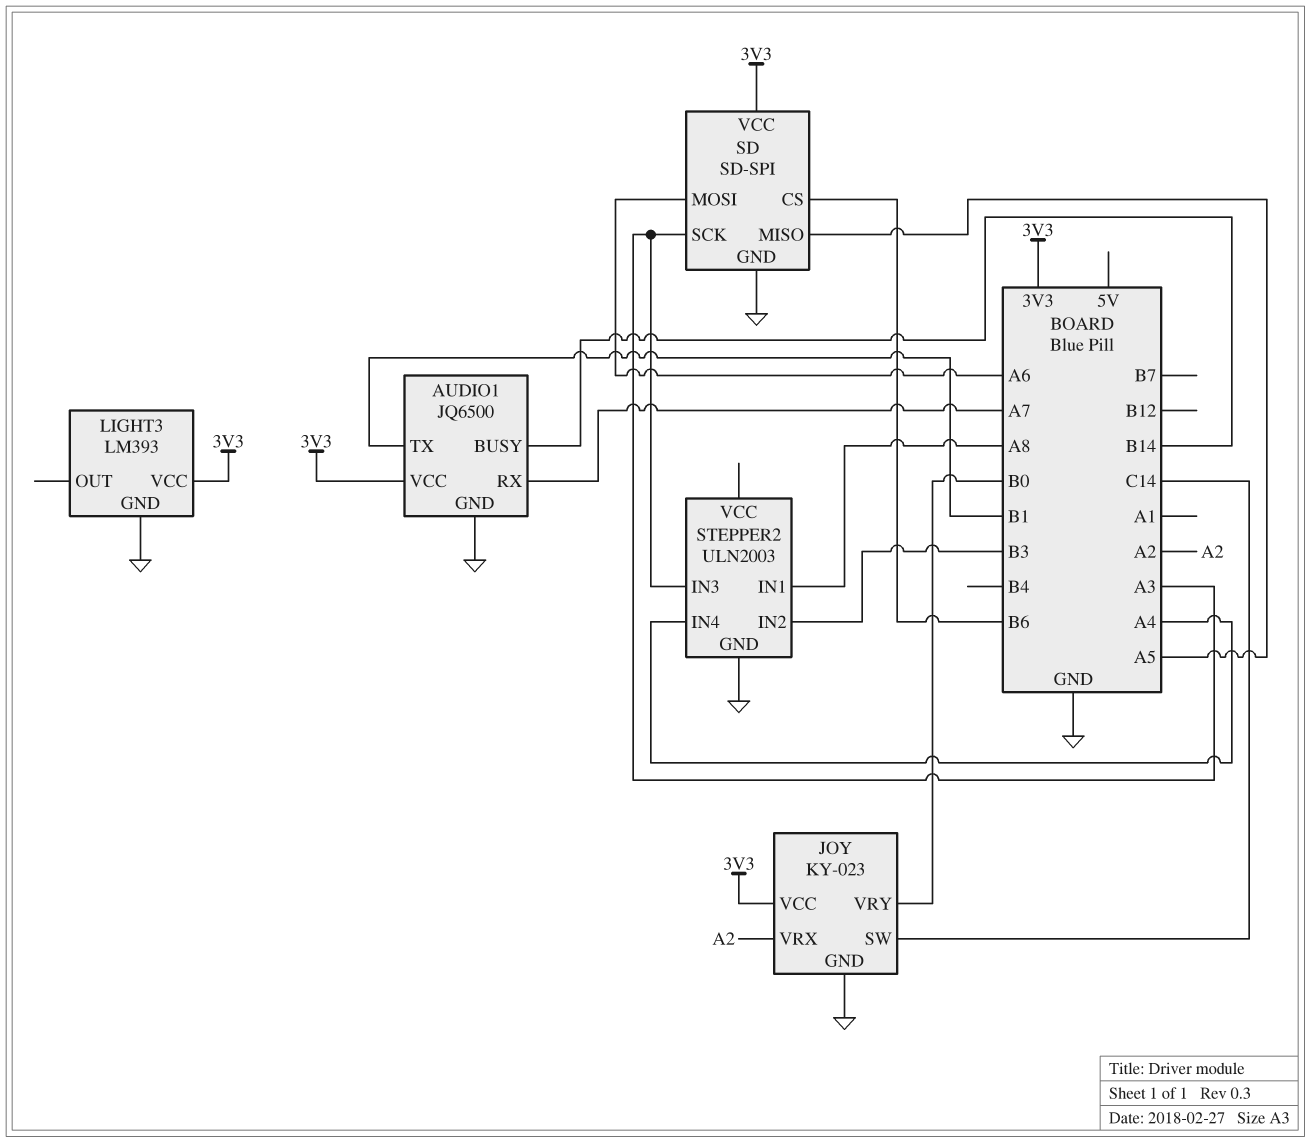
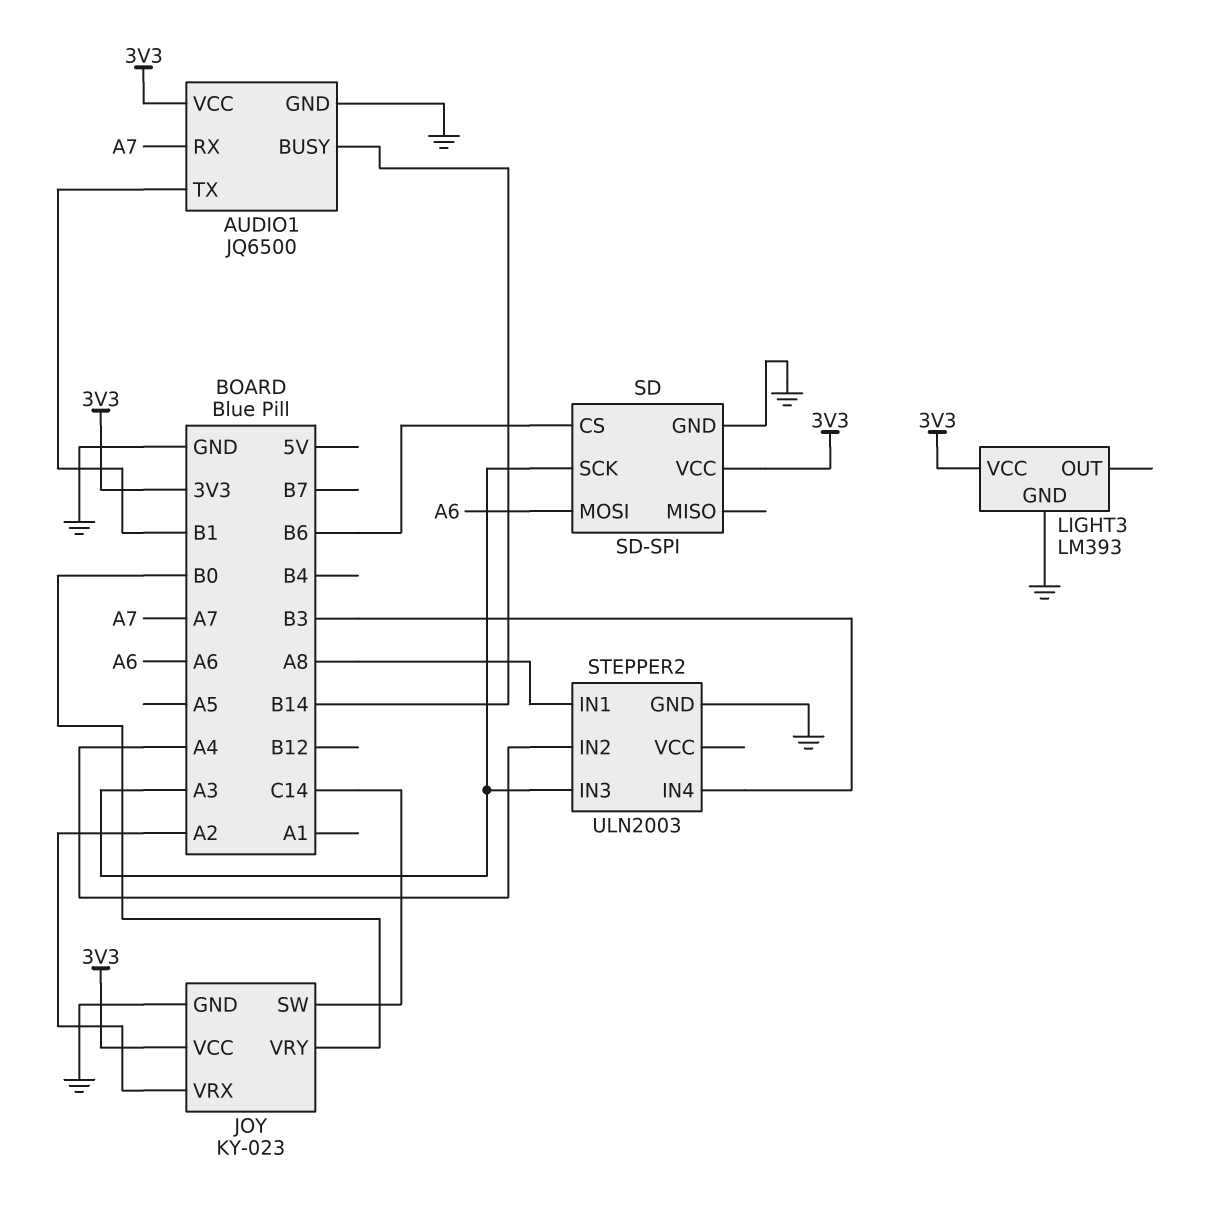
SD pin MISO: A5 -> none
STEPPER2 pin IN2: B3 -> A4
STEPPER2 pin IN4: A4 -> B3

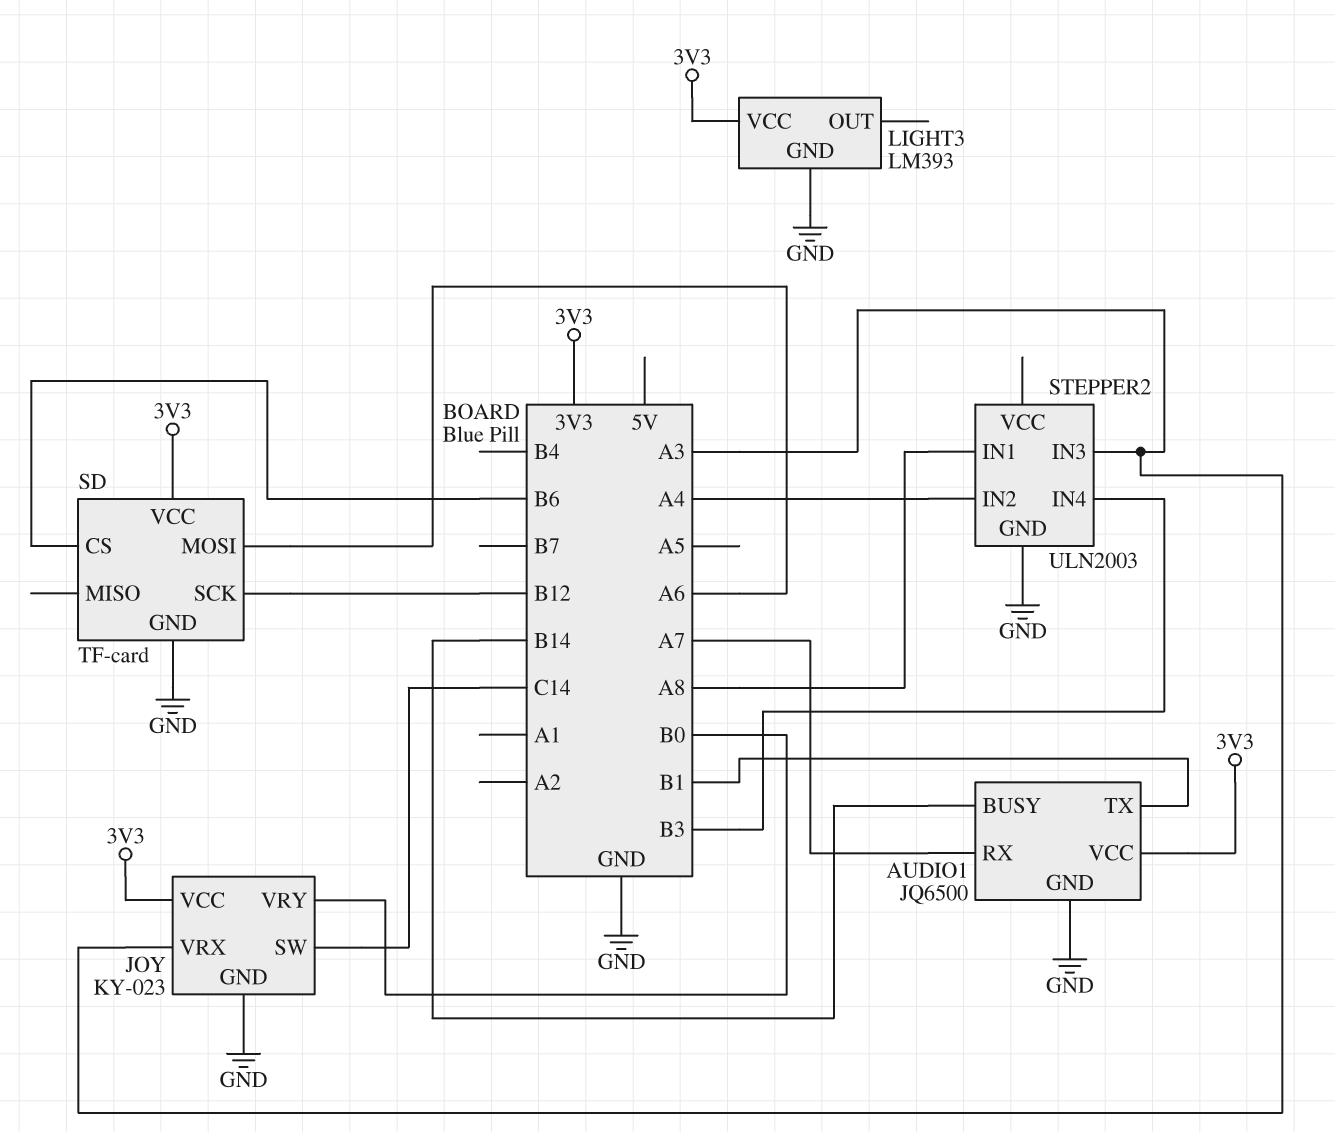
JOY pin VRX: A2 -> A3
SD: SD-SPI -> TF-card
SD pin SCK: A3 -> B12

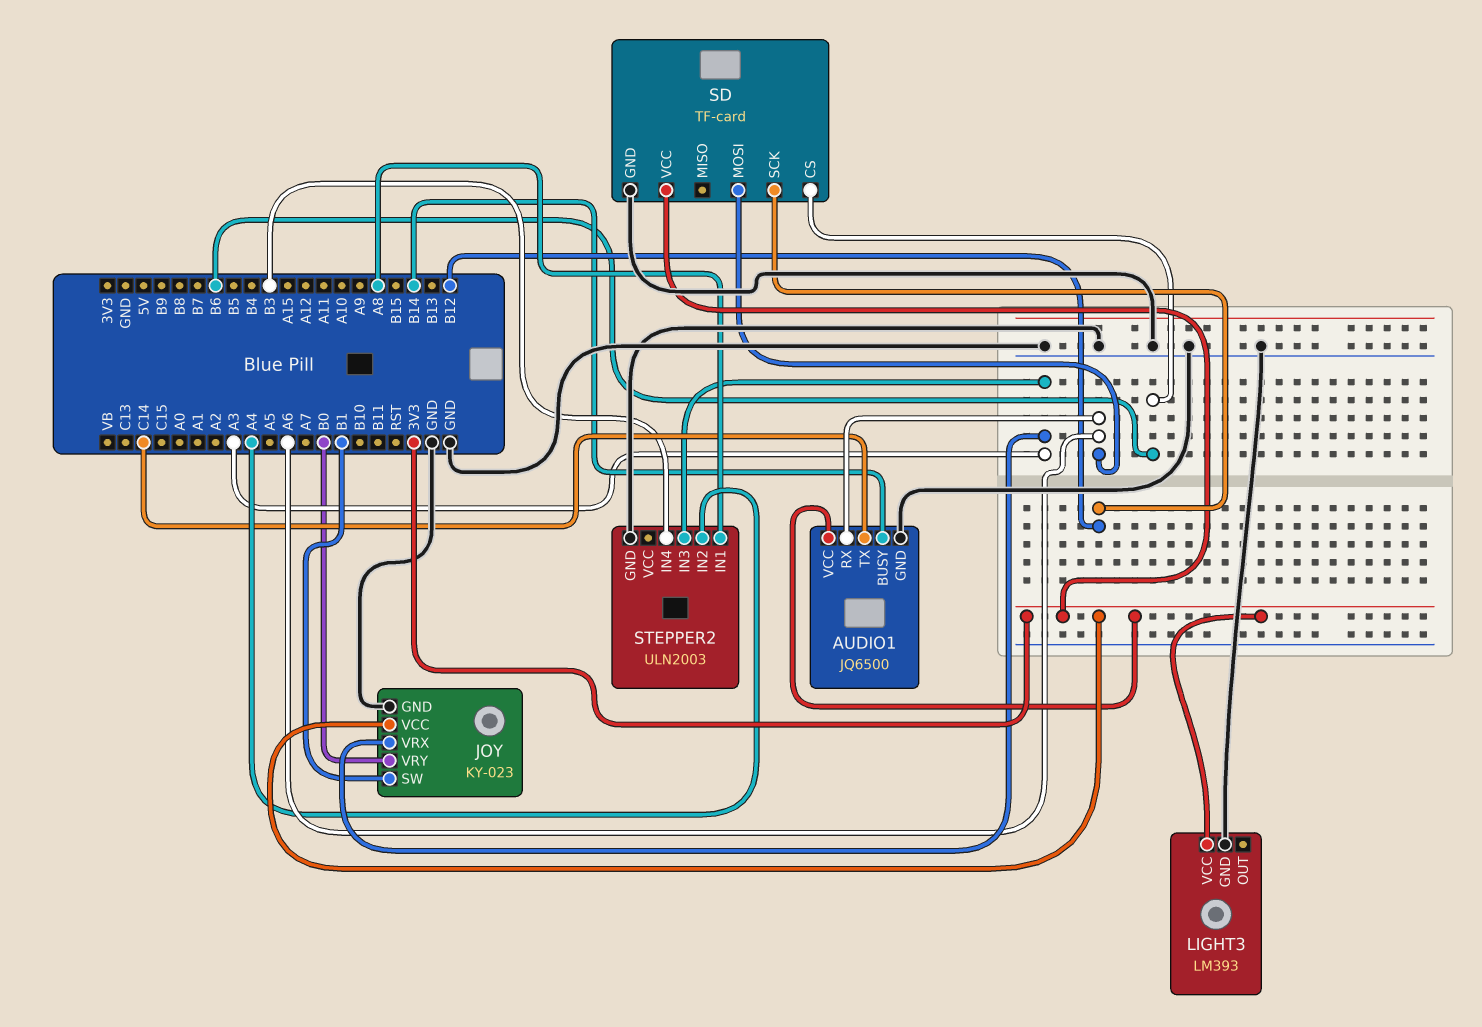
AUDIO1 pin RX: A7 -> A6
AUDIO1 pin TX: B1 -> C14
JOY pin SW: C14 -> B1

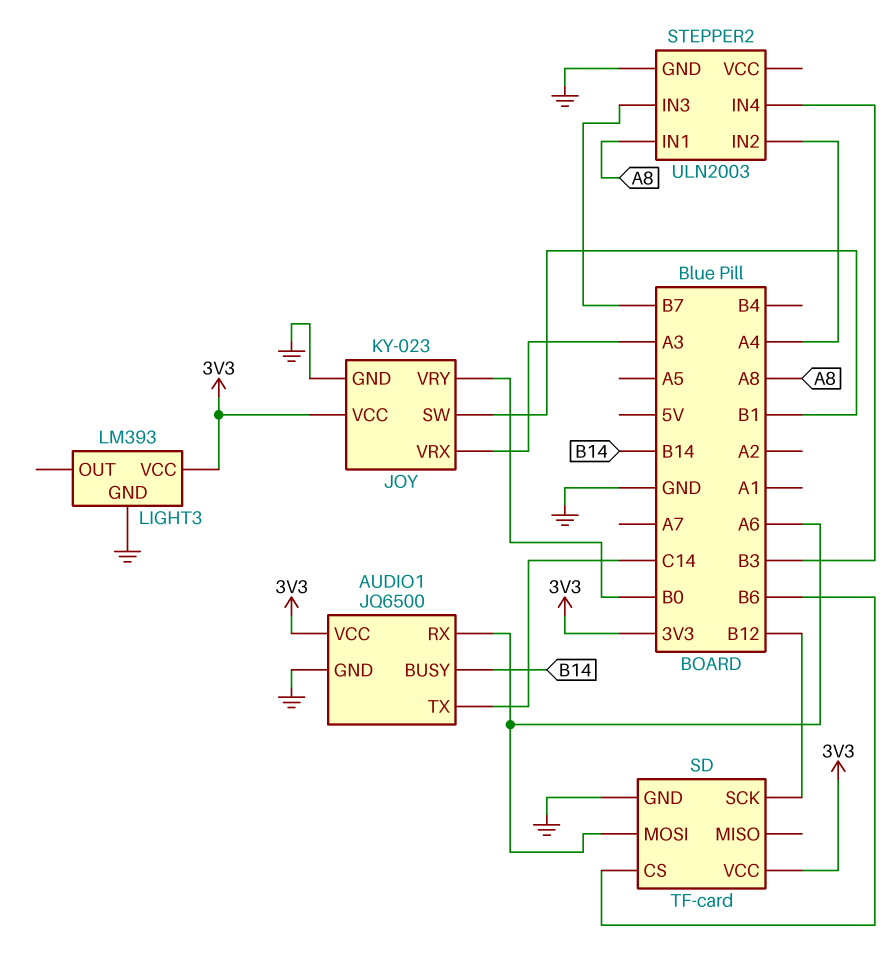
STEPPER2 pin IN3: A3 -> B7

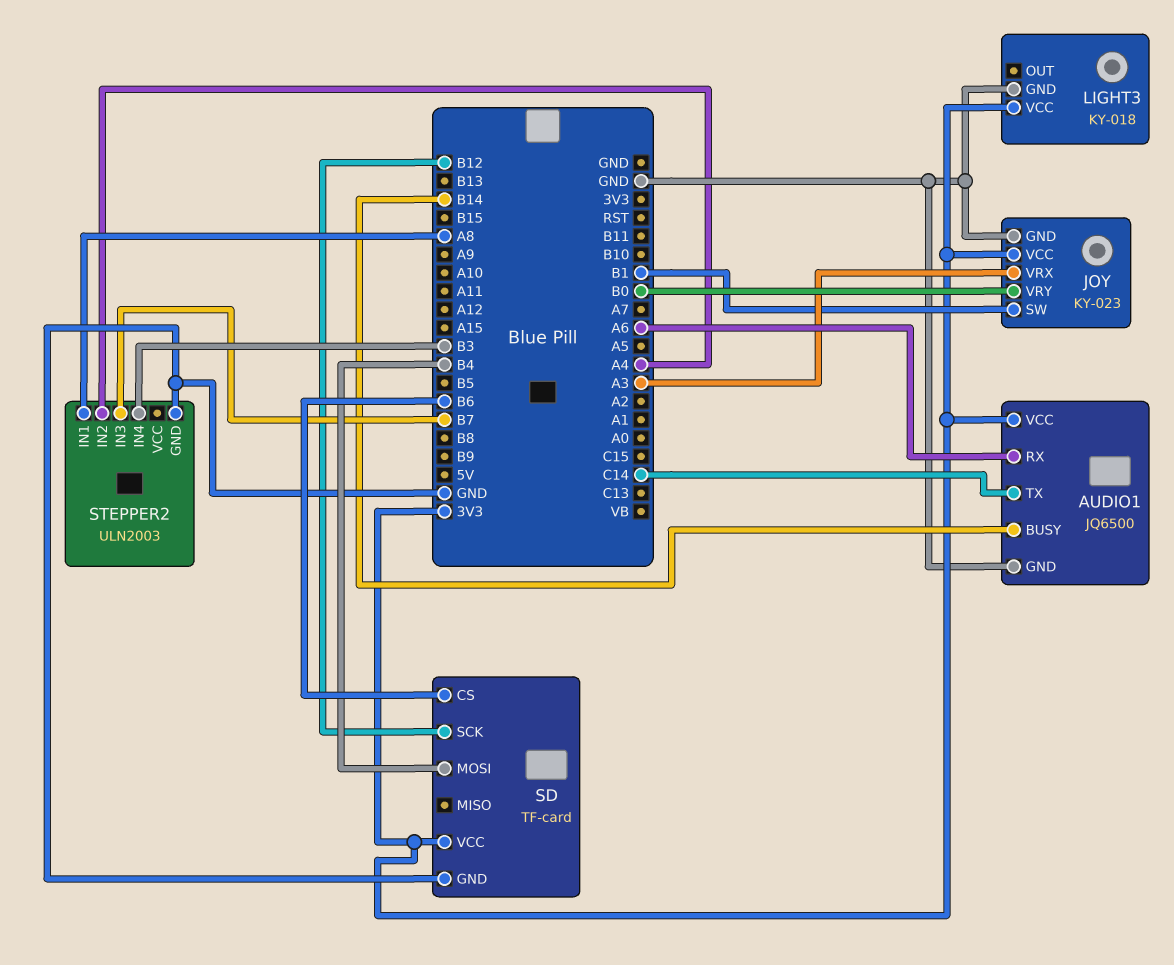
LIGHT3: LM393 -> KY-018
SD pin MOSI: A6 -> B4

